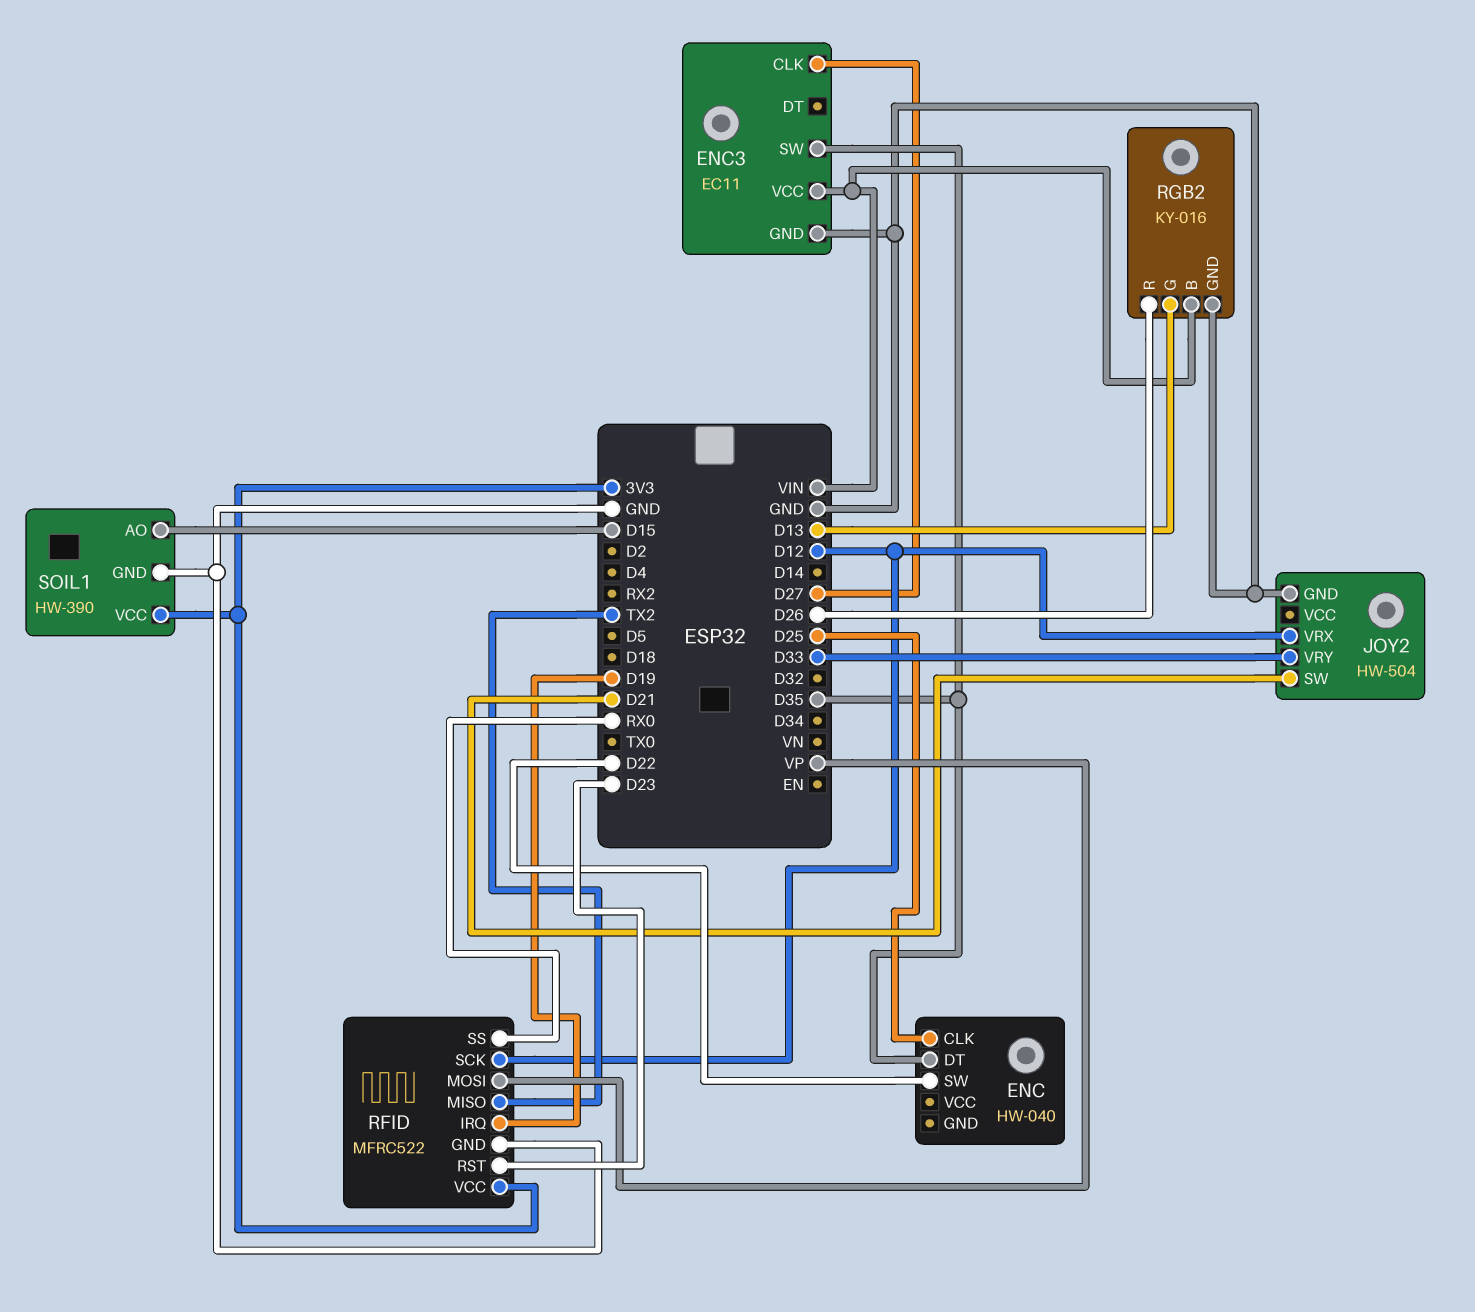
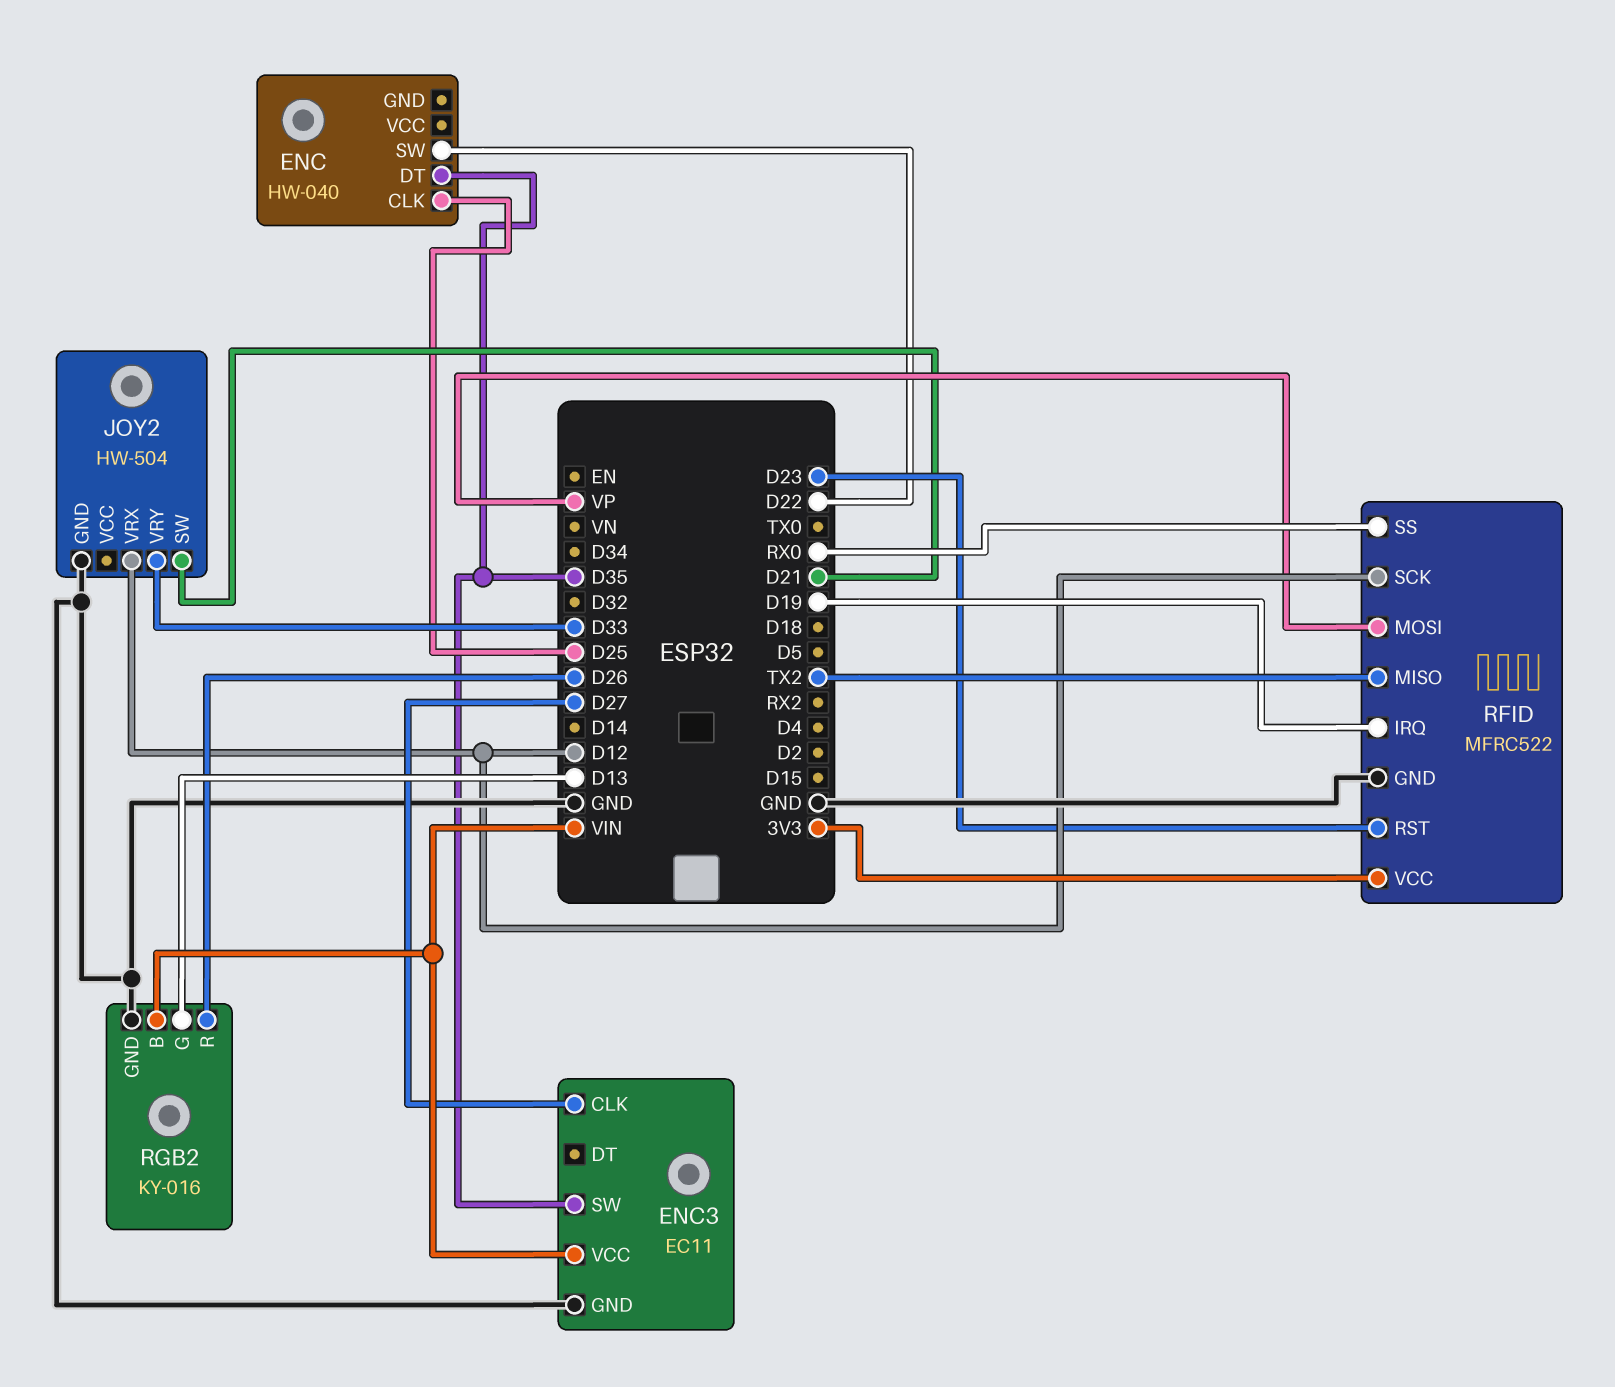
SOIL1: HW-390 -> none
SOIL1 pin AO: D15 -> none
SOIL1 pin GND: GND -> none
SOIL1 pin VCC: 3V3 -> none

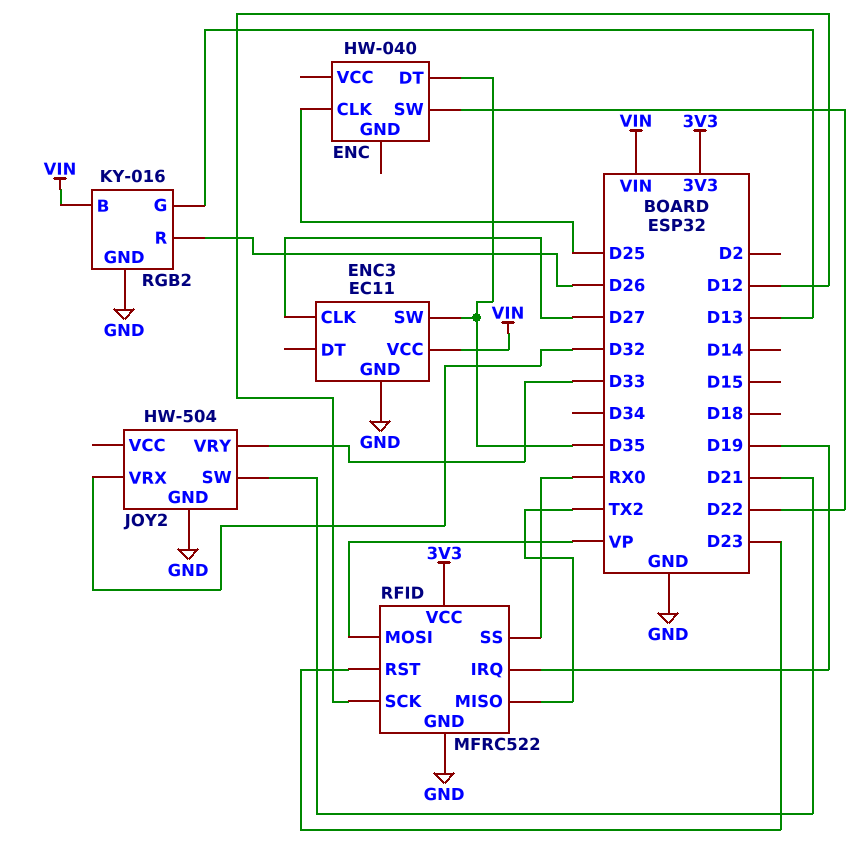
JOY2 pin VRX: D12 -> D32

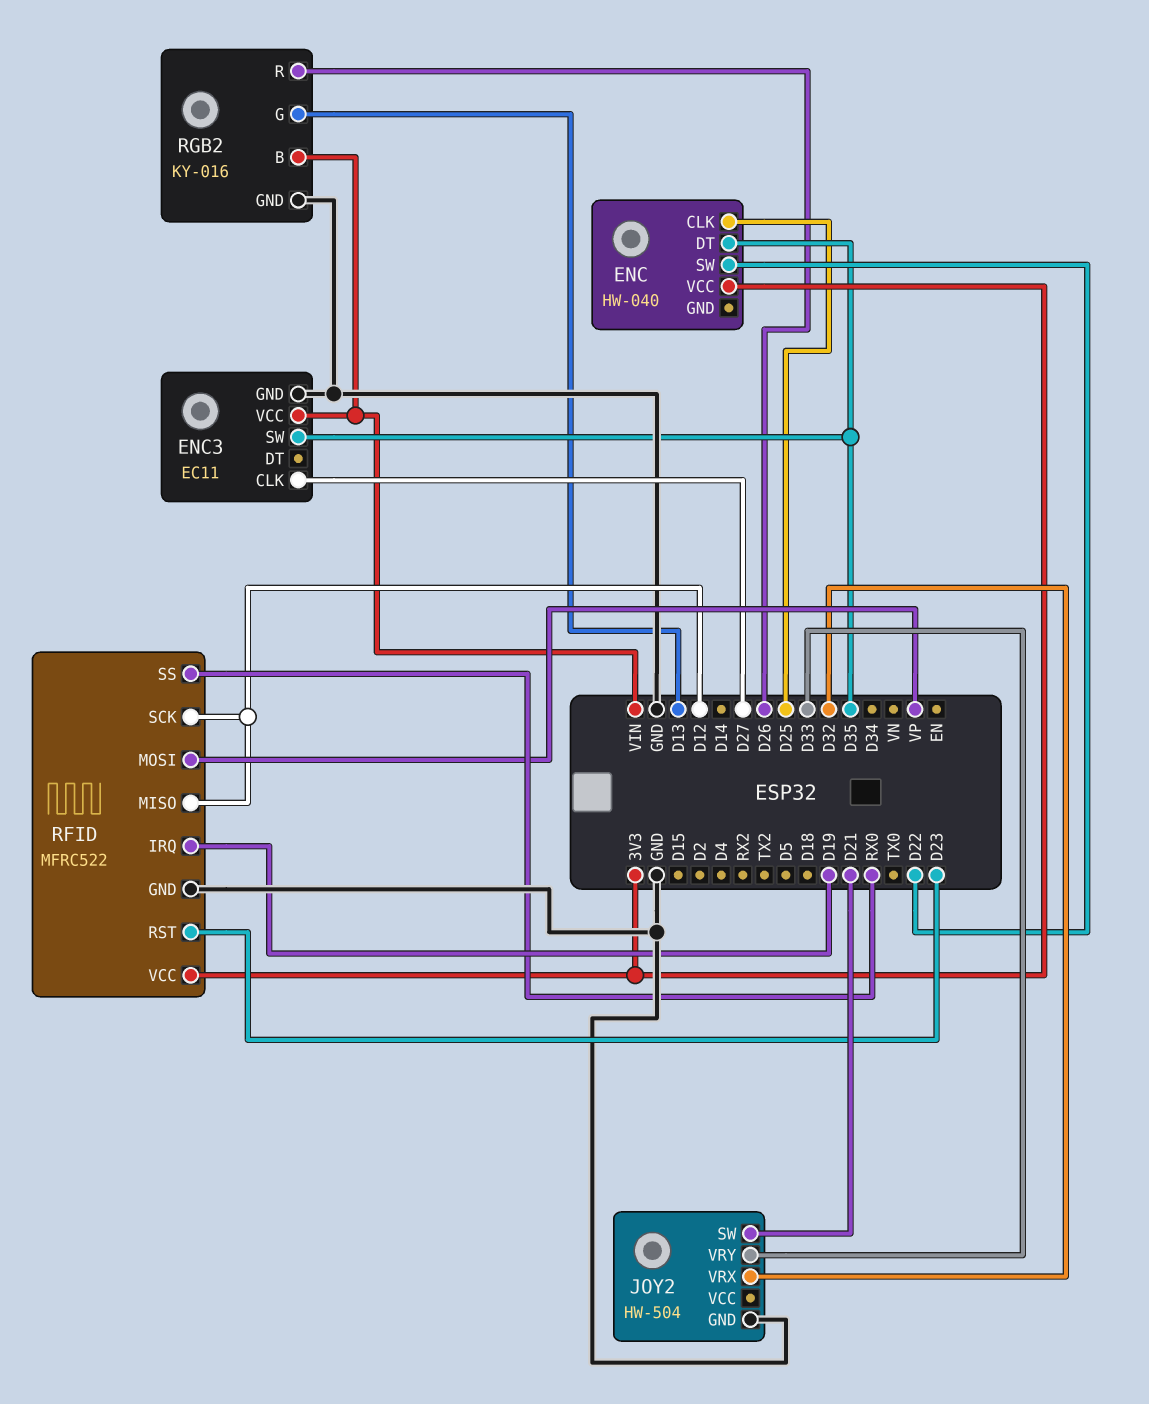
ENC pin VCC: none -> 3V3
RFID pin MISO: TX2 -> D12

